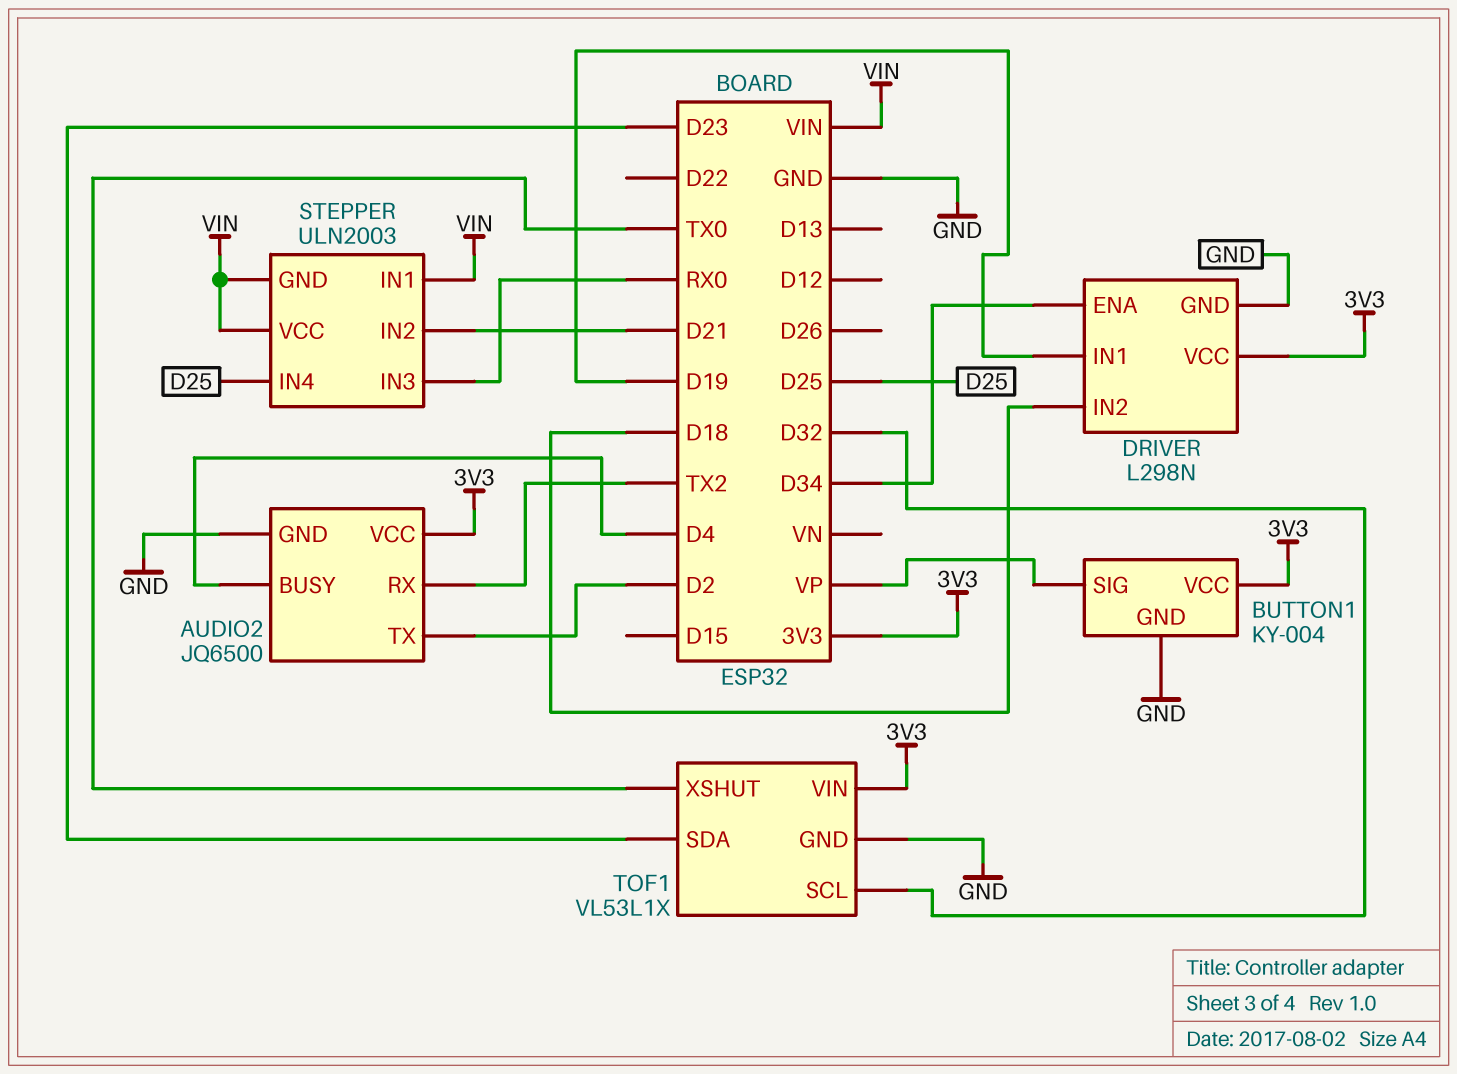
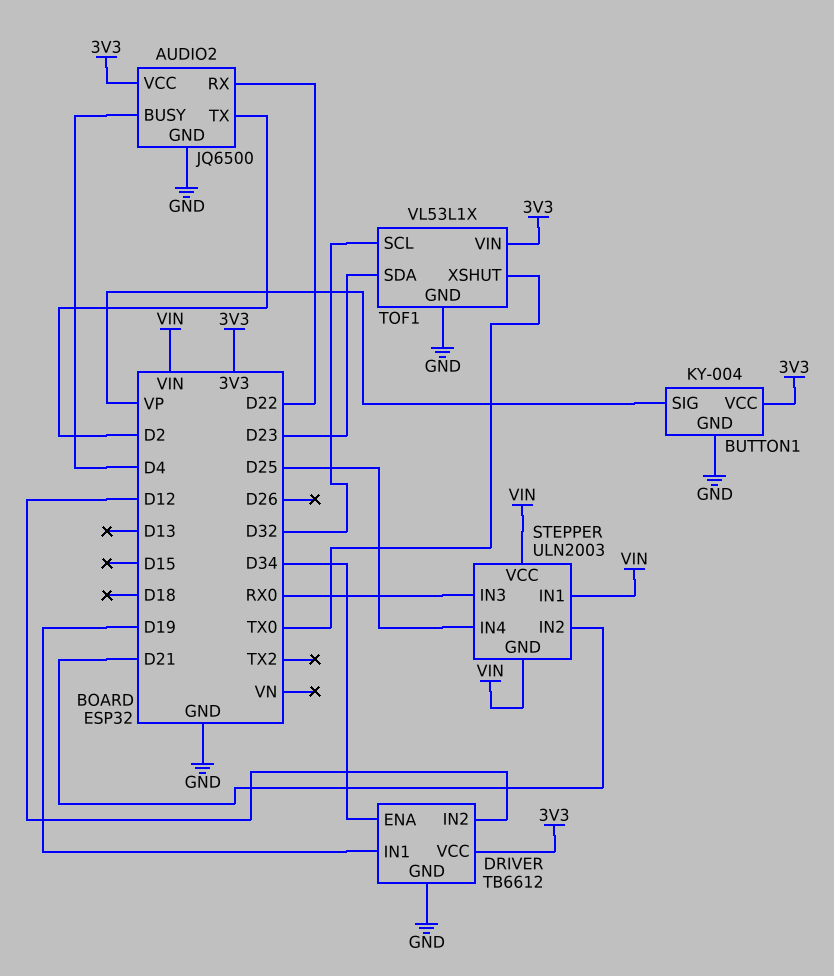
AUDIO2 pin RX: TX2 -> D22
DRIVER: L298N -> TB6612
DRIVER pin IN2: D18 -> D12

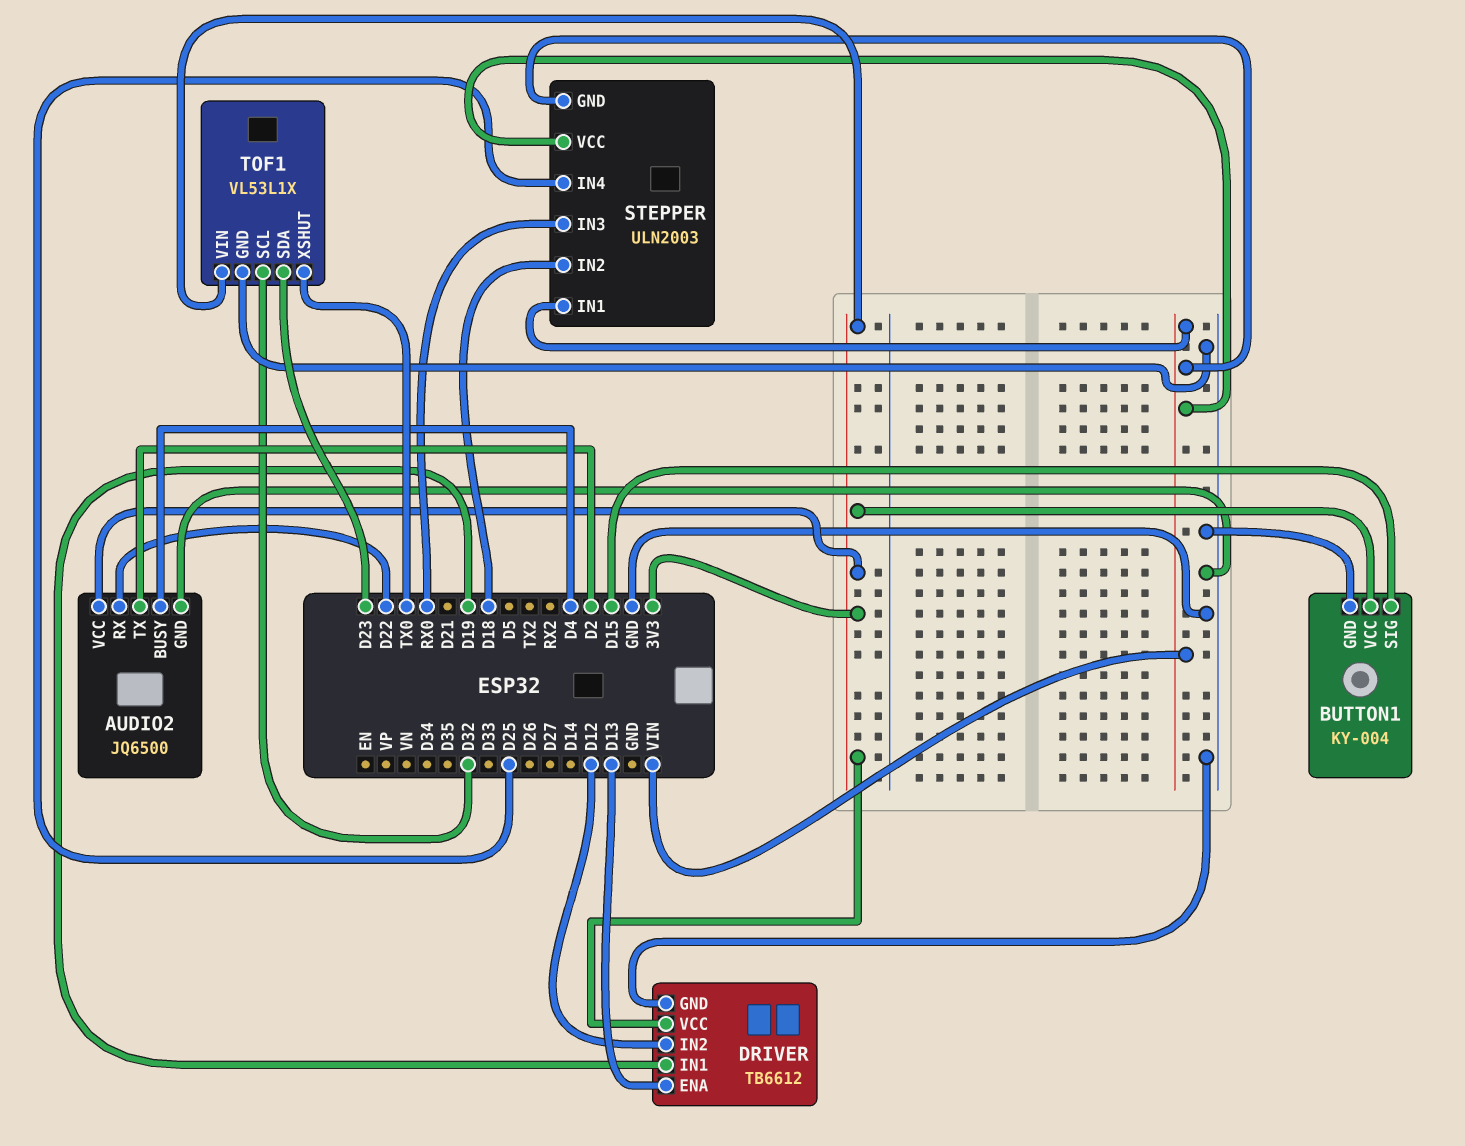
BUTTON1 pin SIG: VP -> D15
DRIVER pin ENA: D34 -> D13
STEPPER pin IN2: D21 -> D18

